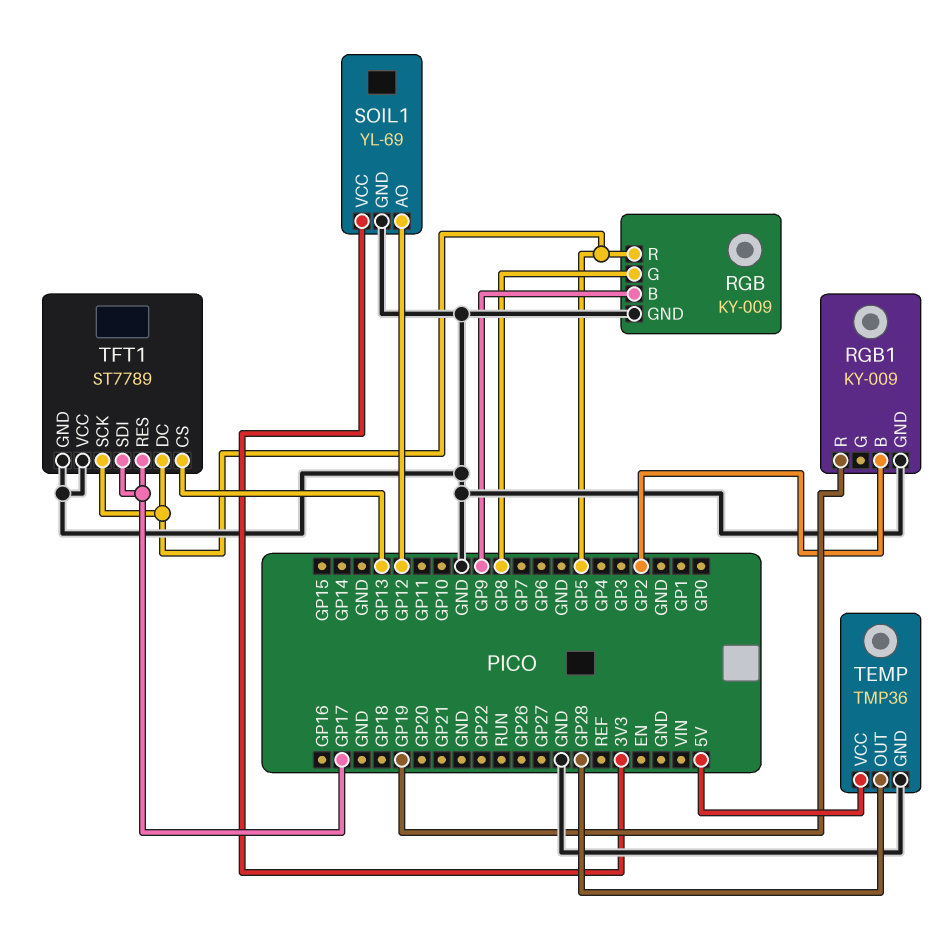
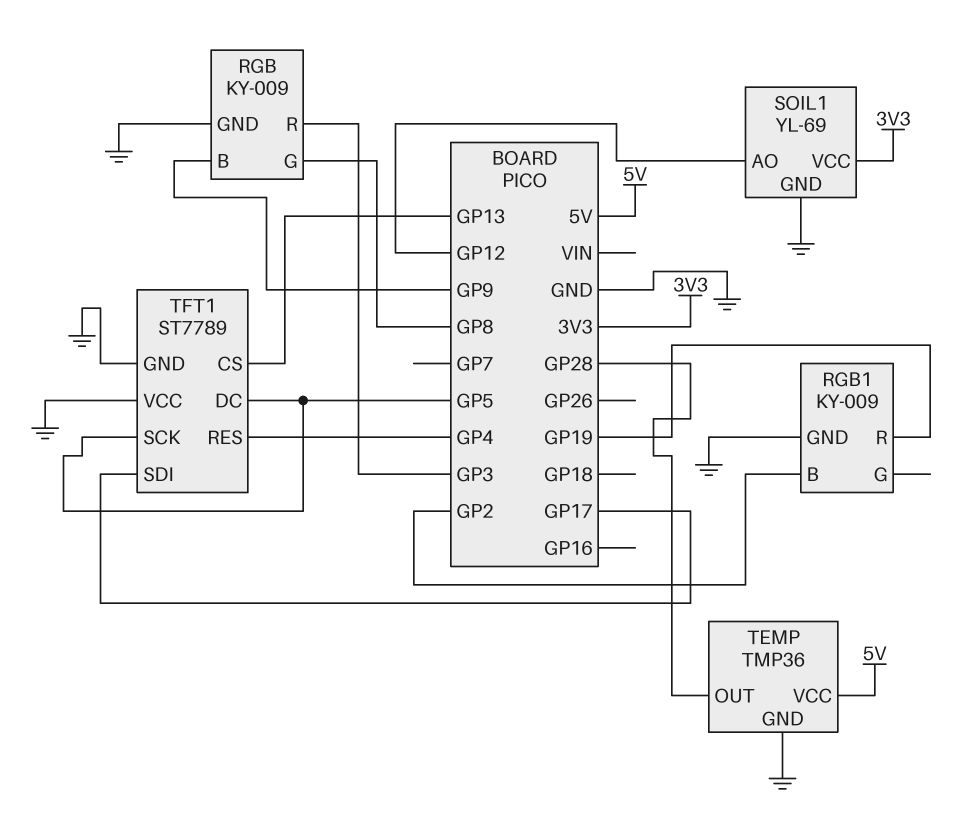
RGB pin R: GP5 -> GP3
TFT1 pin RES: GP17 -> GP4

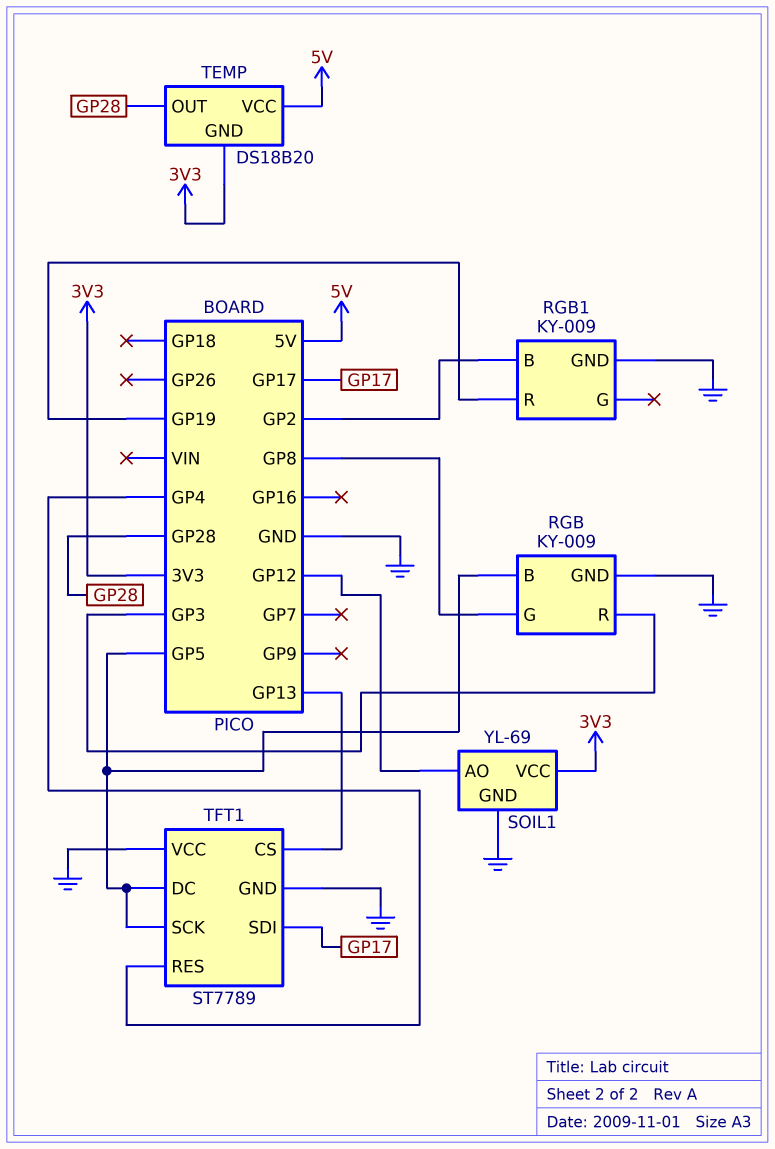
RGB pin B: GP9 -> GP5
TEMP: TMP36 -> DS18B20
TEMP pin GND: GND -> 3V3

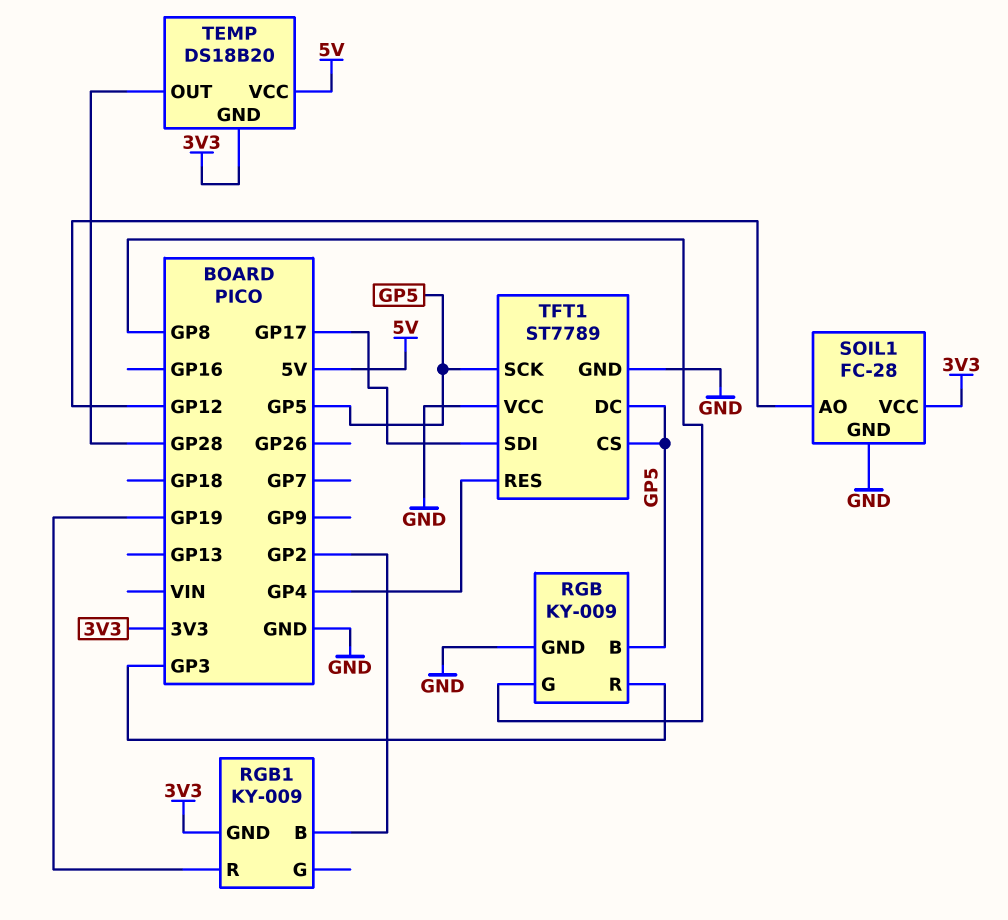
RGB1 pin GND: GND -> 3V3
SOIL1: YL-69 -> FC-28
TFT1 pin CS: GP13 -> GP5

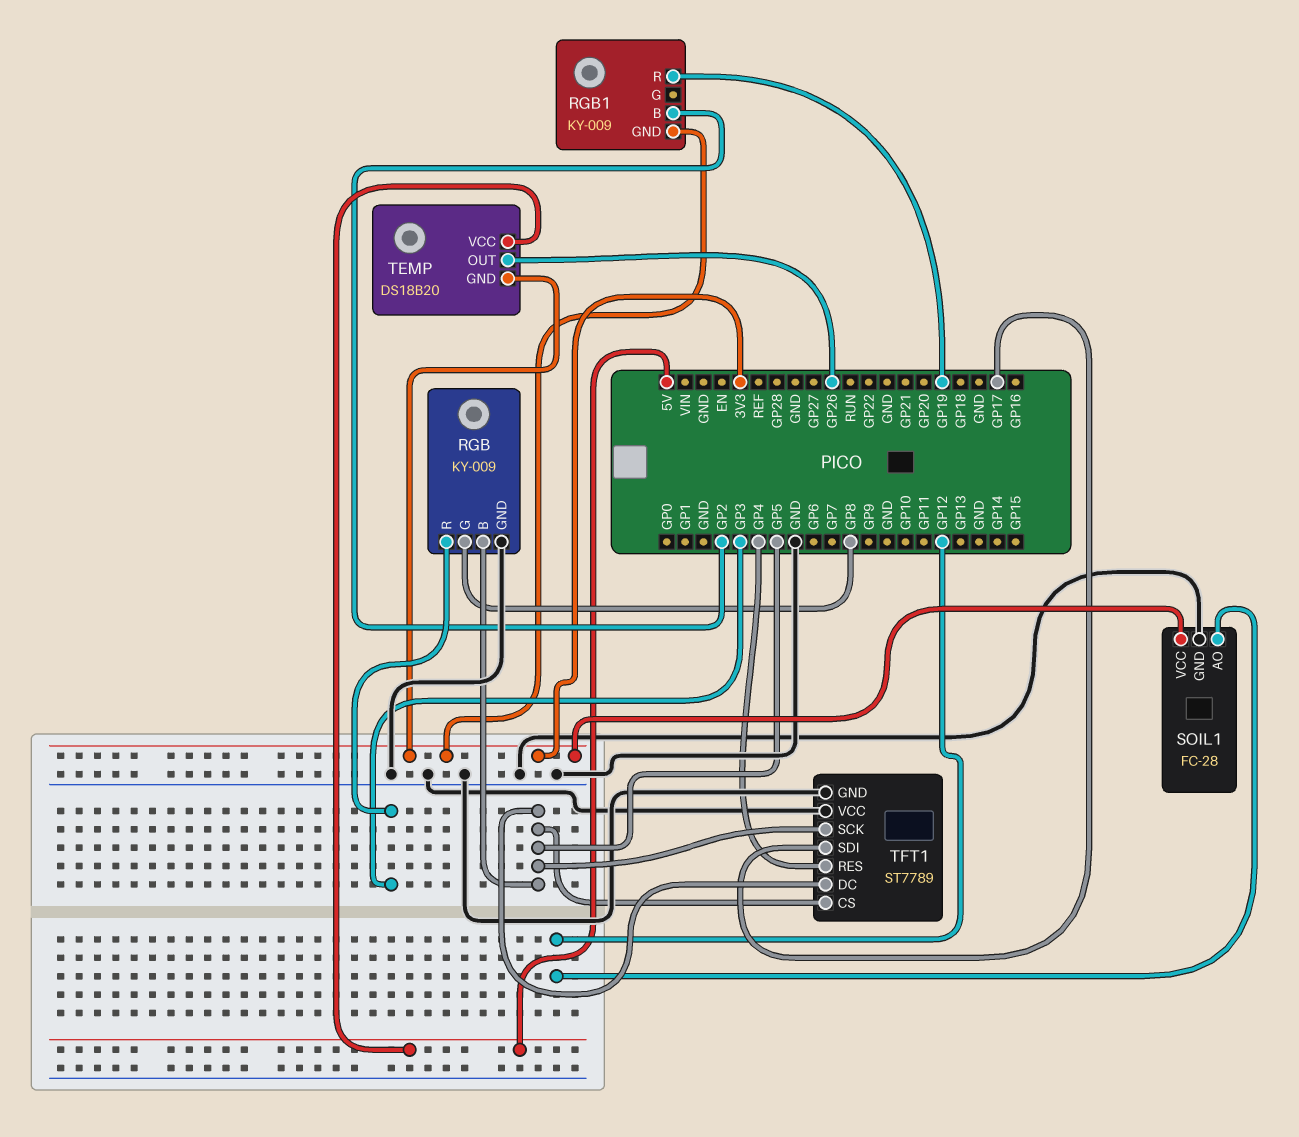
TEMP pin OUT: GP28 -> GP26

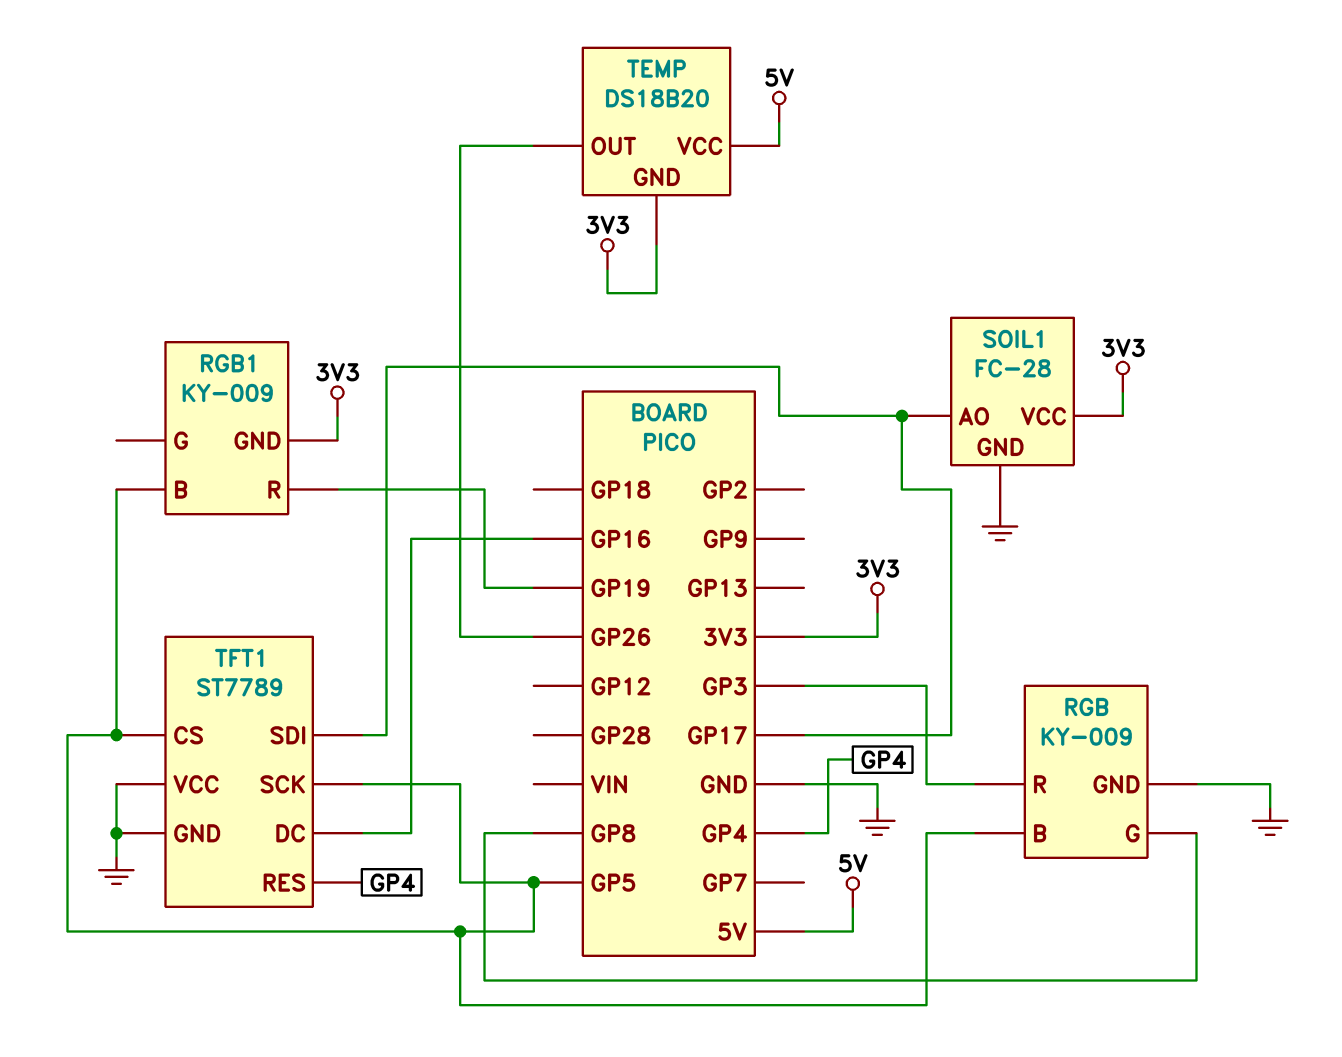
RGB1 pin B: GP2 -> GP5
SOIL1 pin AO: GP12 -> GP17
TFT1 pin DC: GP5 -> GP16

